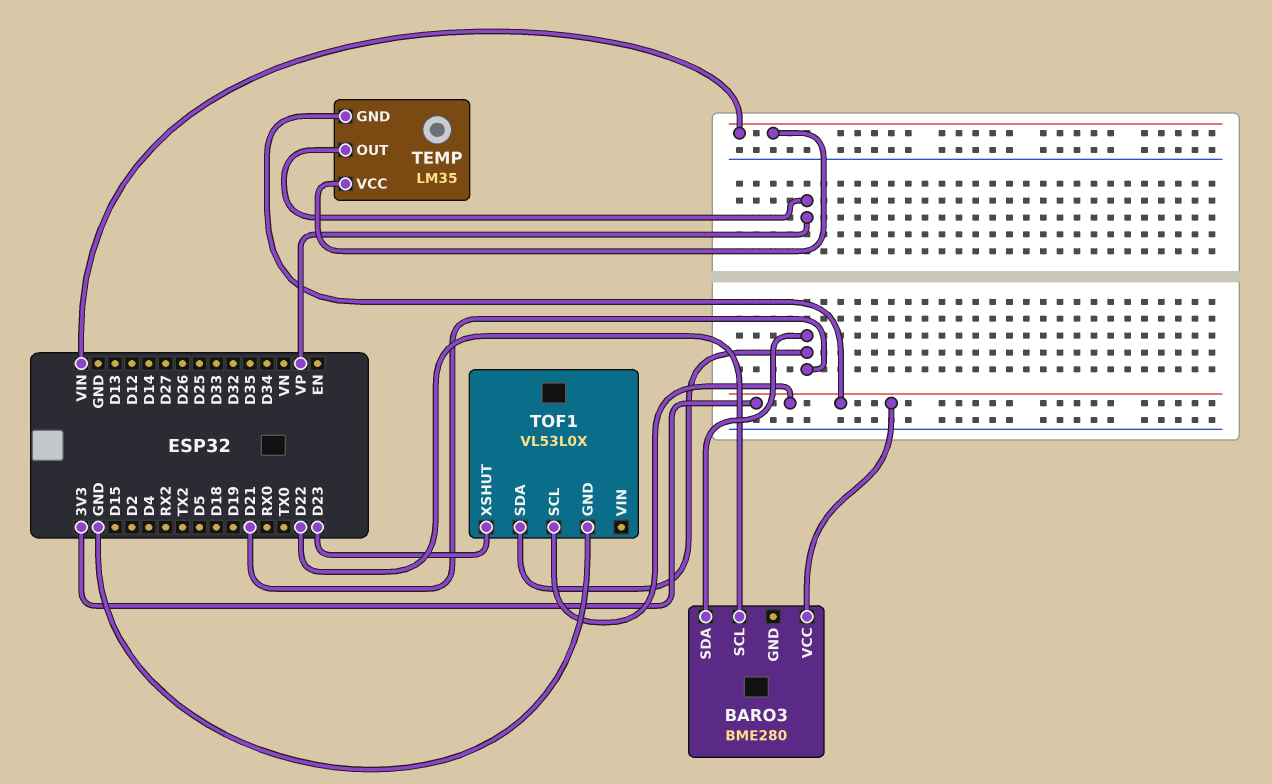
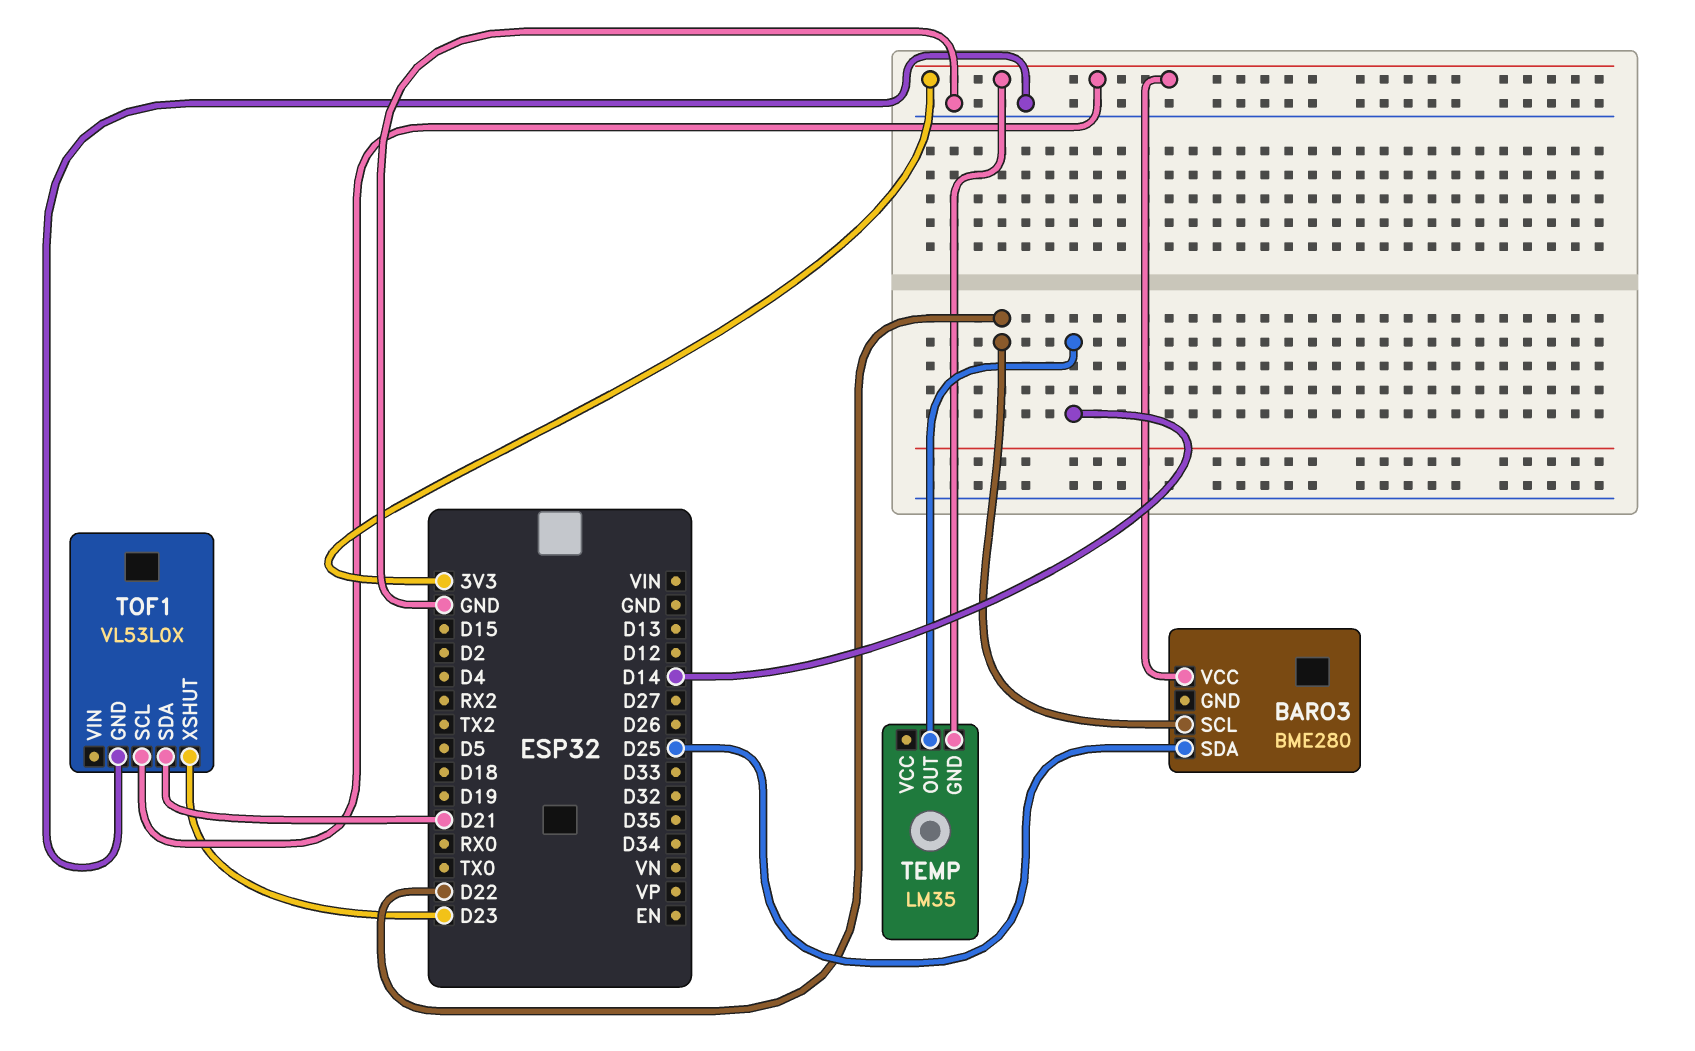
BARO3 pin SDA: D21 -> D25
TEMP pin OUT: VP -> D14
TEMP pin VCC: VIN -> none

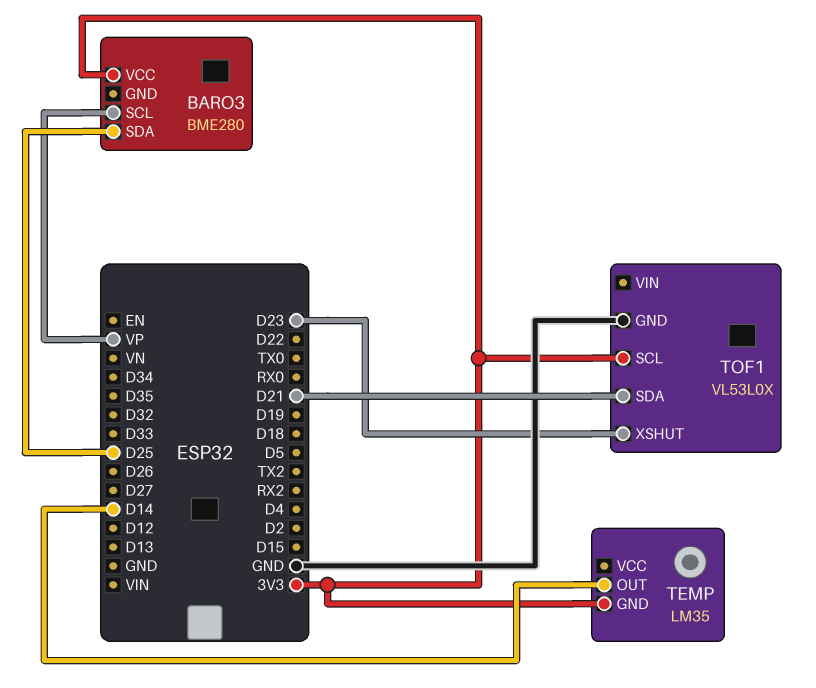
BARO3 pin SCL: D22 -> VP

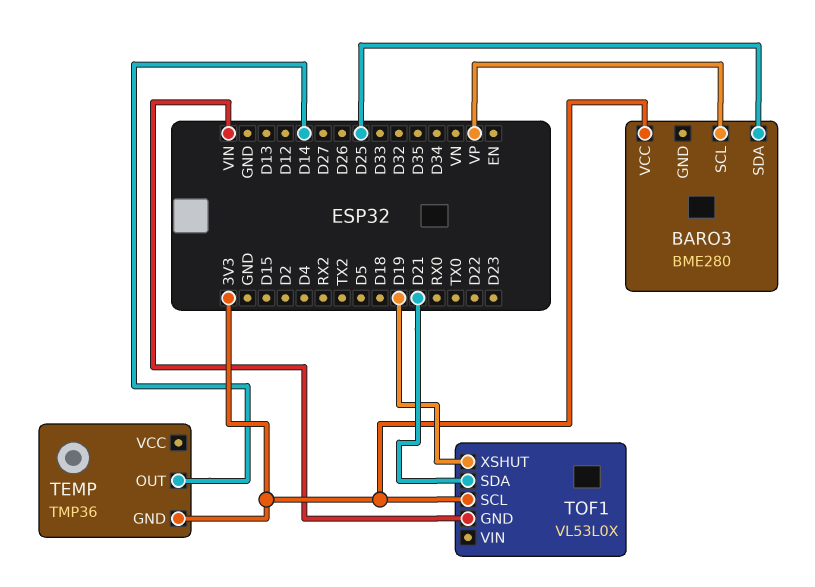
TEMP: LM35 -> TMP36
TOF1 pin GND: GND -> VIN
TOF1 pin XSHUT: D23 -> D19

